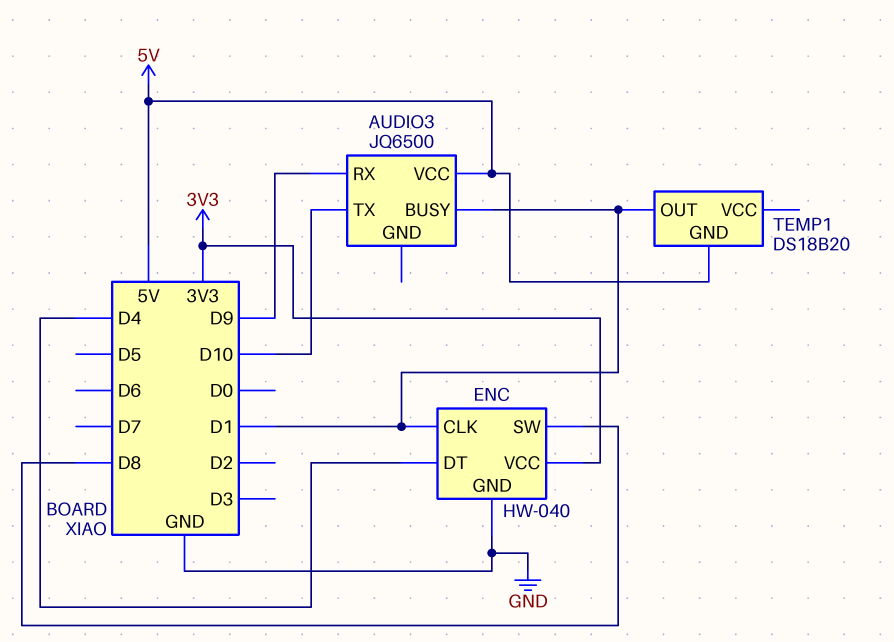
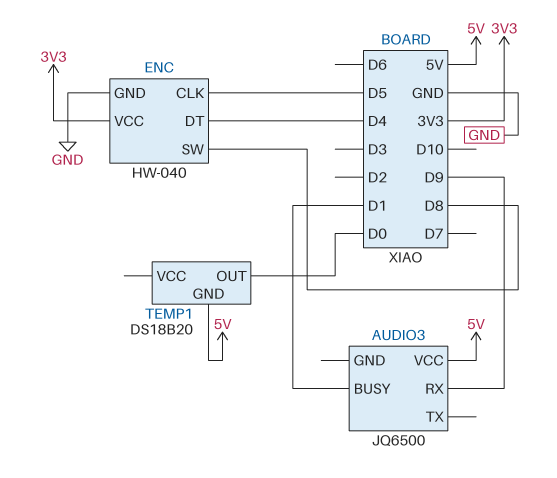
AUDIO3 pin TX: D10 -> none
ENC pin CLK: D1 -> D5
TEMP1 pin OUT: D1 -> D0

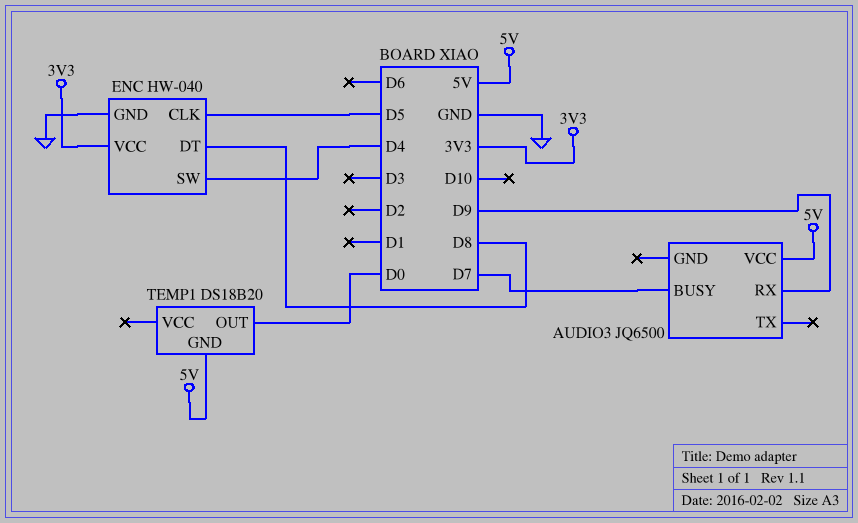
AUDIO3 pin BUSY: D1 -> D7
ENC pin DT: D4 -> D8
ENC pin SW: D8 -> D4

